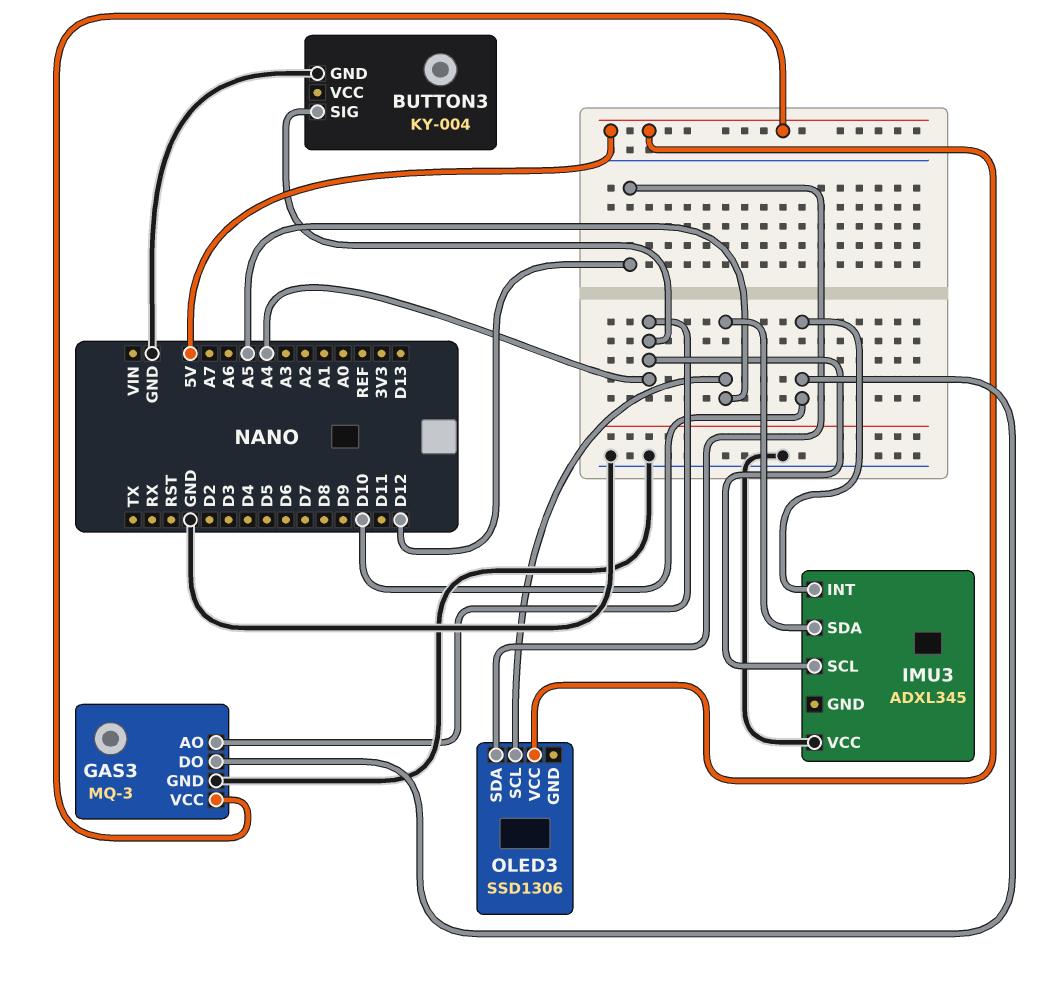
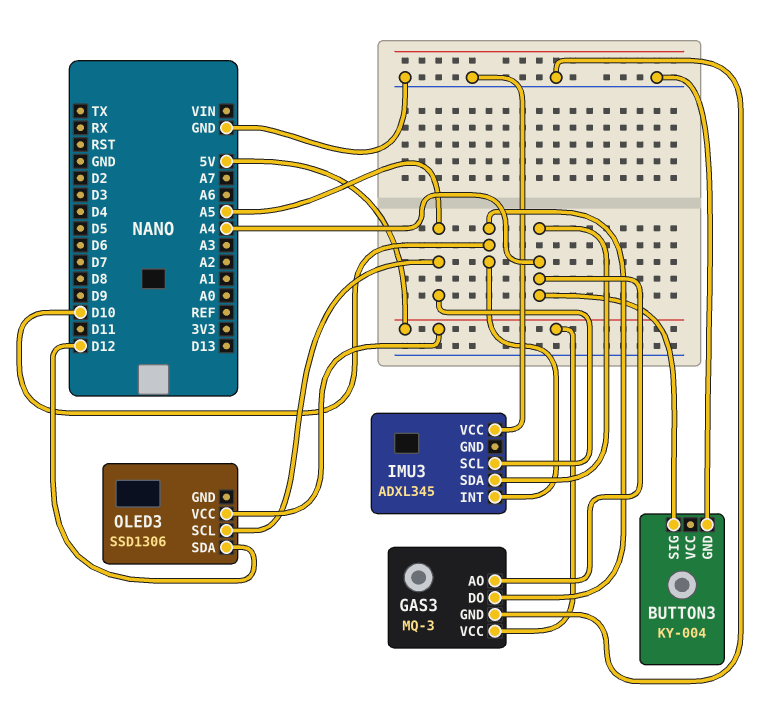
IMU3 pin SCL: A4 -> A5
IMU3 pin SDA: A5 -> A4

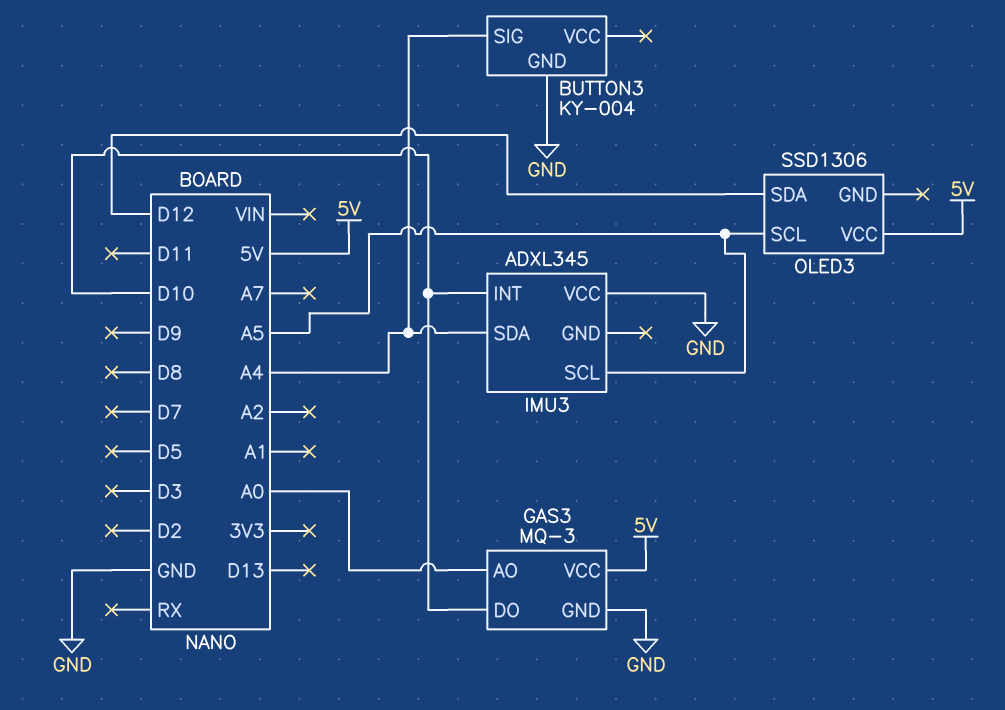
GAS3 pin AO: A4 -> A0

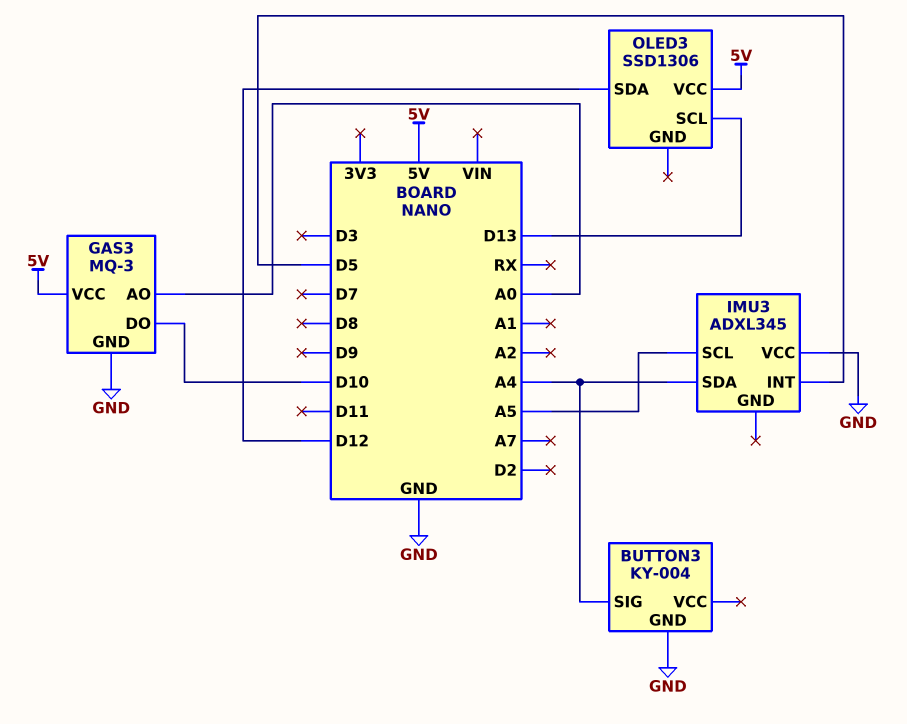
IMU3 pin INT: D10 -> D5
OLED3 pin SCL: A5 -> D13

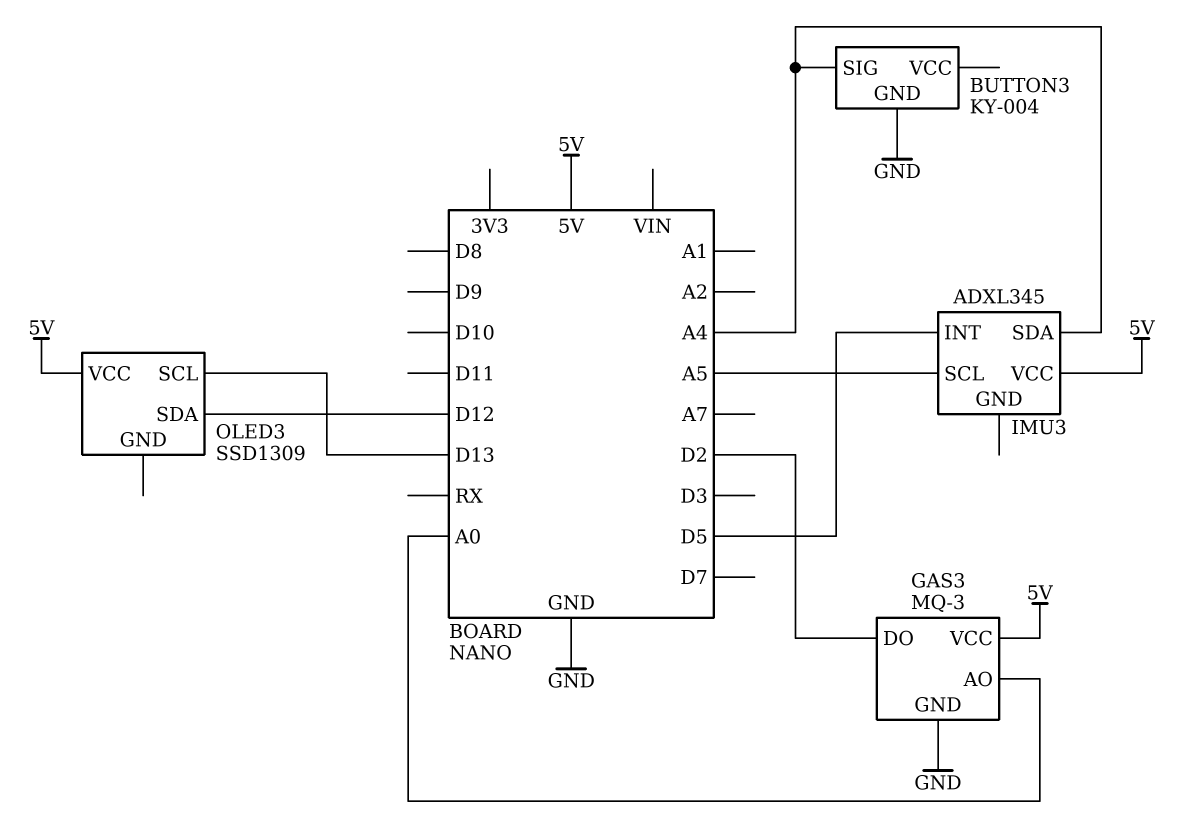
GAS3 pin DO: D10 -> D2
IMU3 pin VCC: GND -> 5V
OLED3: SSD1306 -> SSD1309

